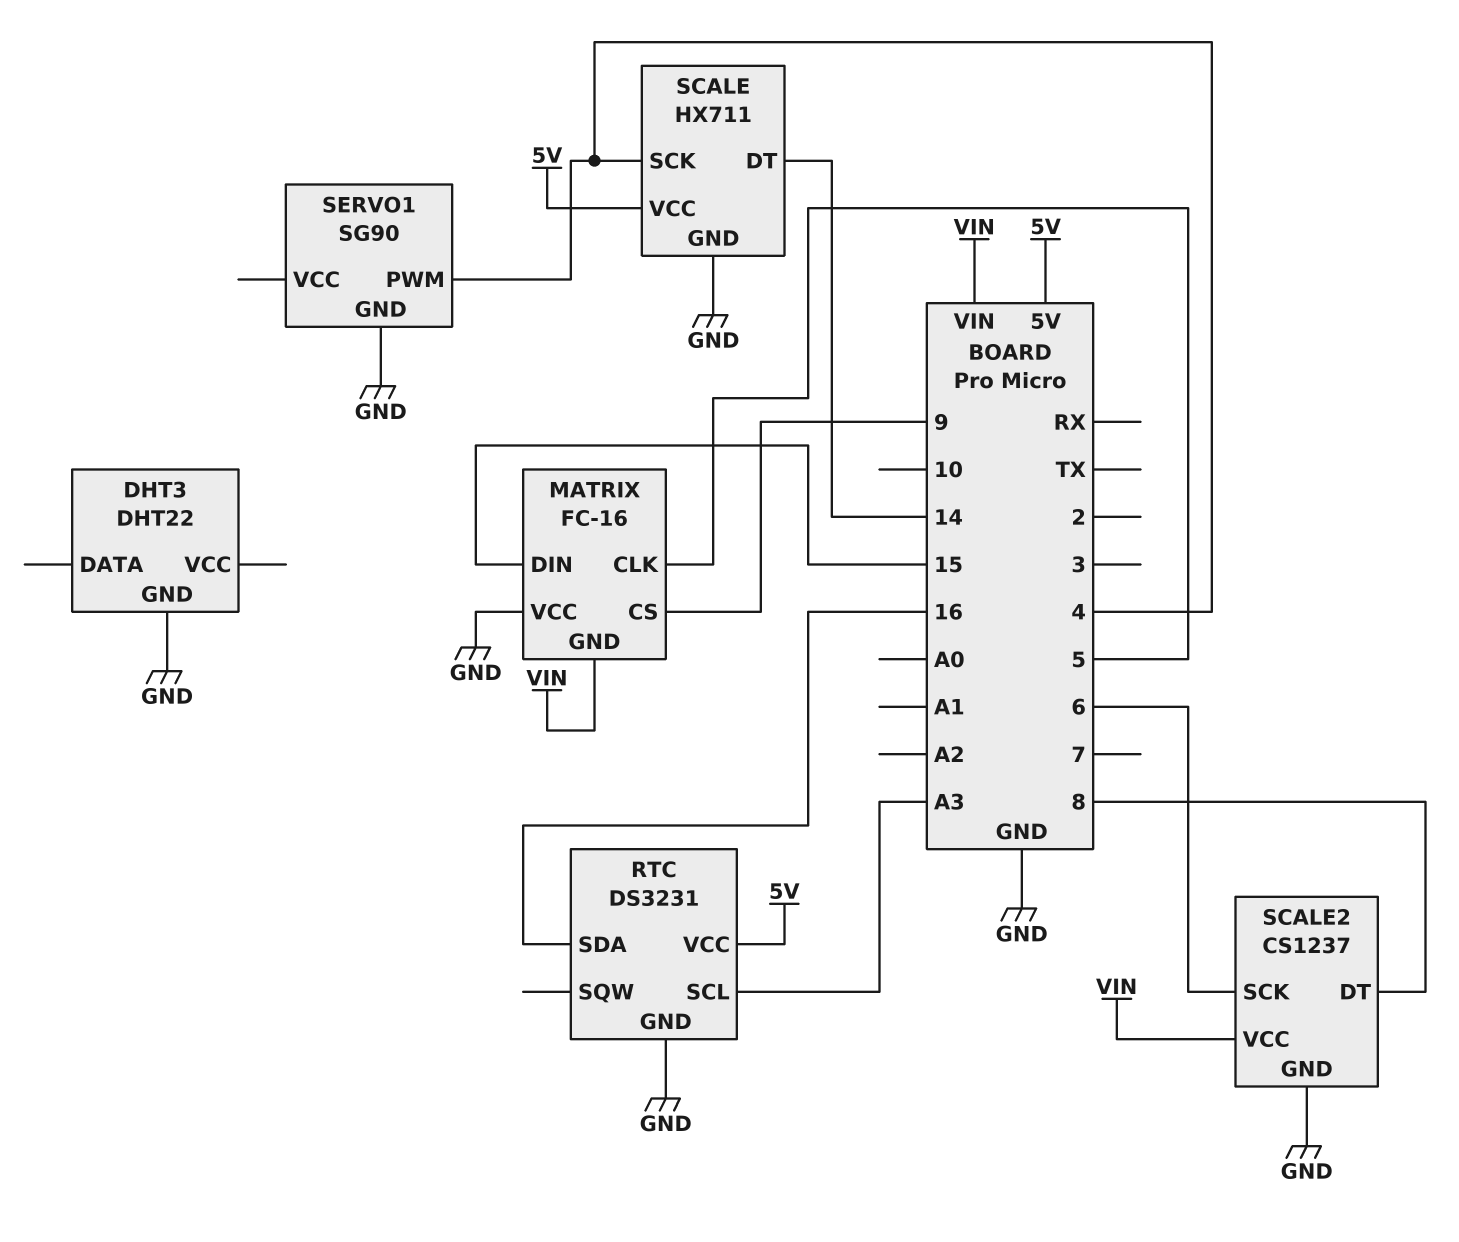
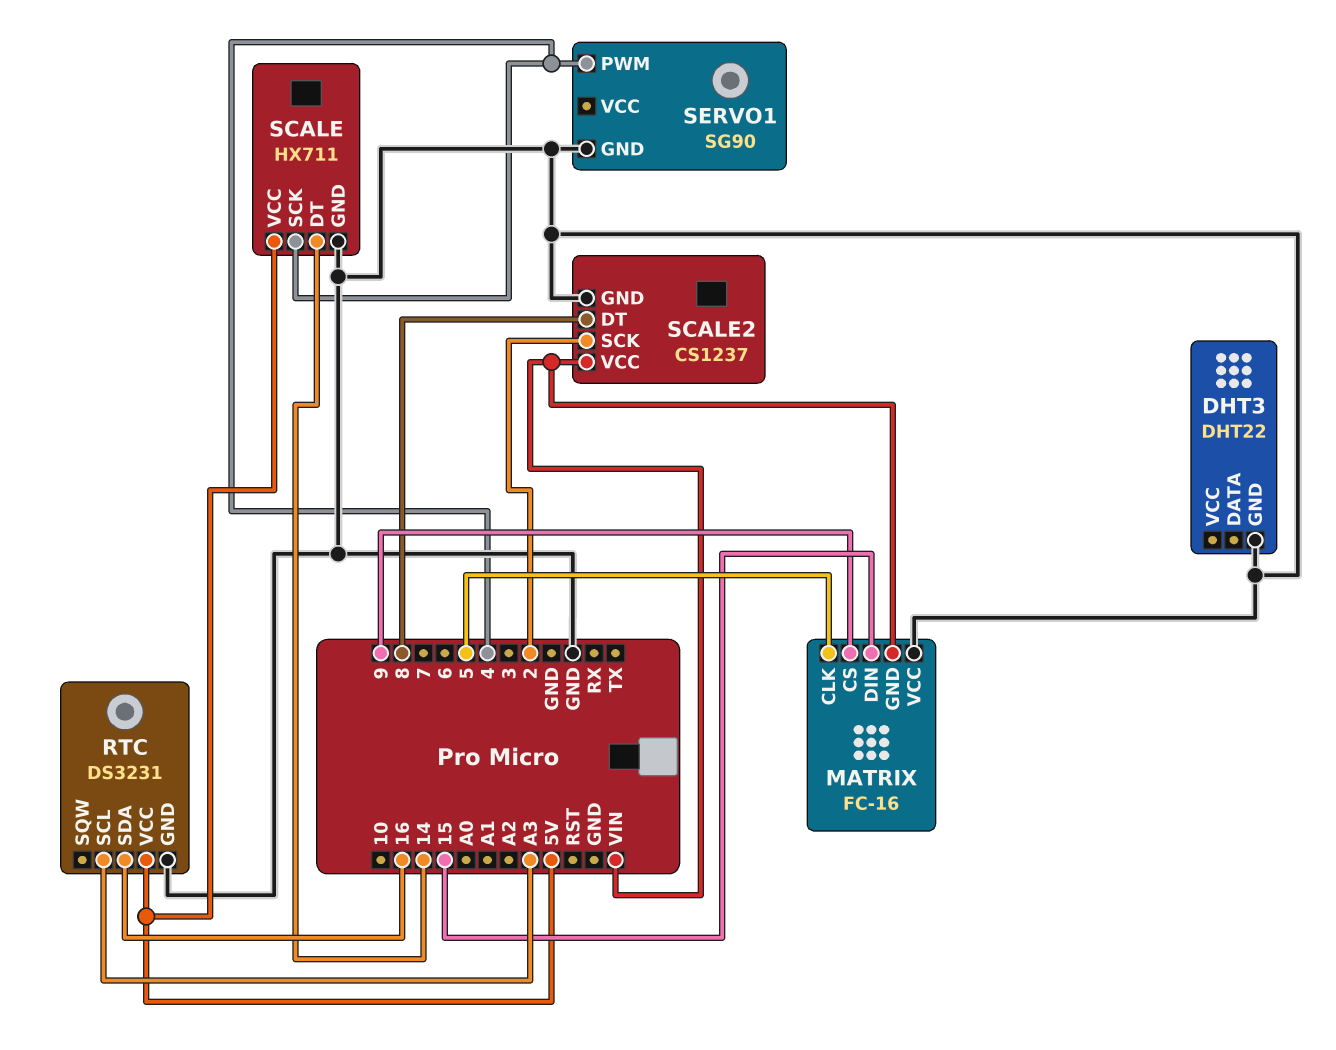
SCALE2 pin SCK: 6 -> 2

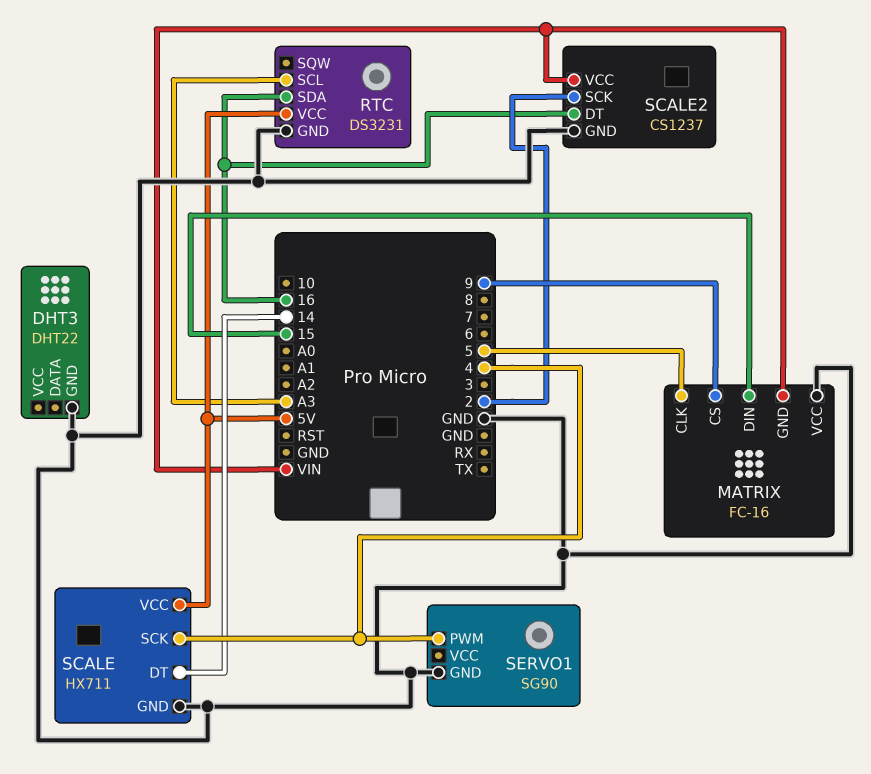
SCALE2 pin DT: 8 -> 16

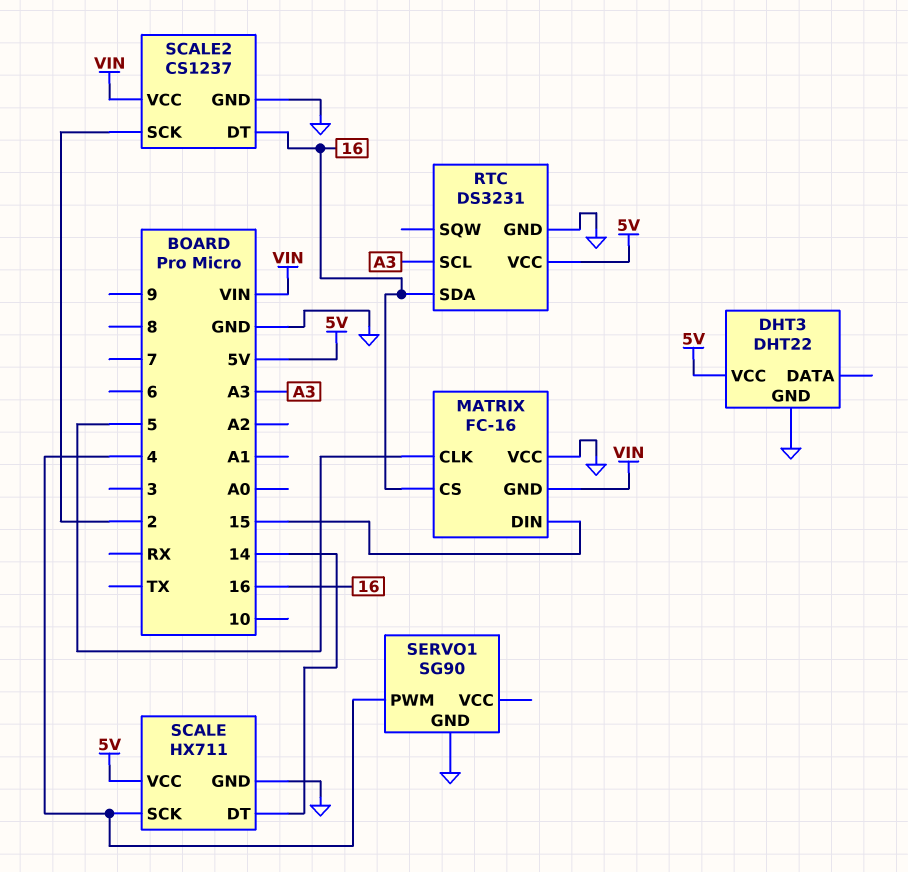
DHT3 pin VCC: none -> 5V
MATRIX pin CS: 9 -> 16

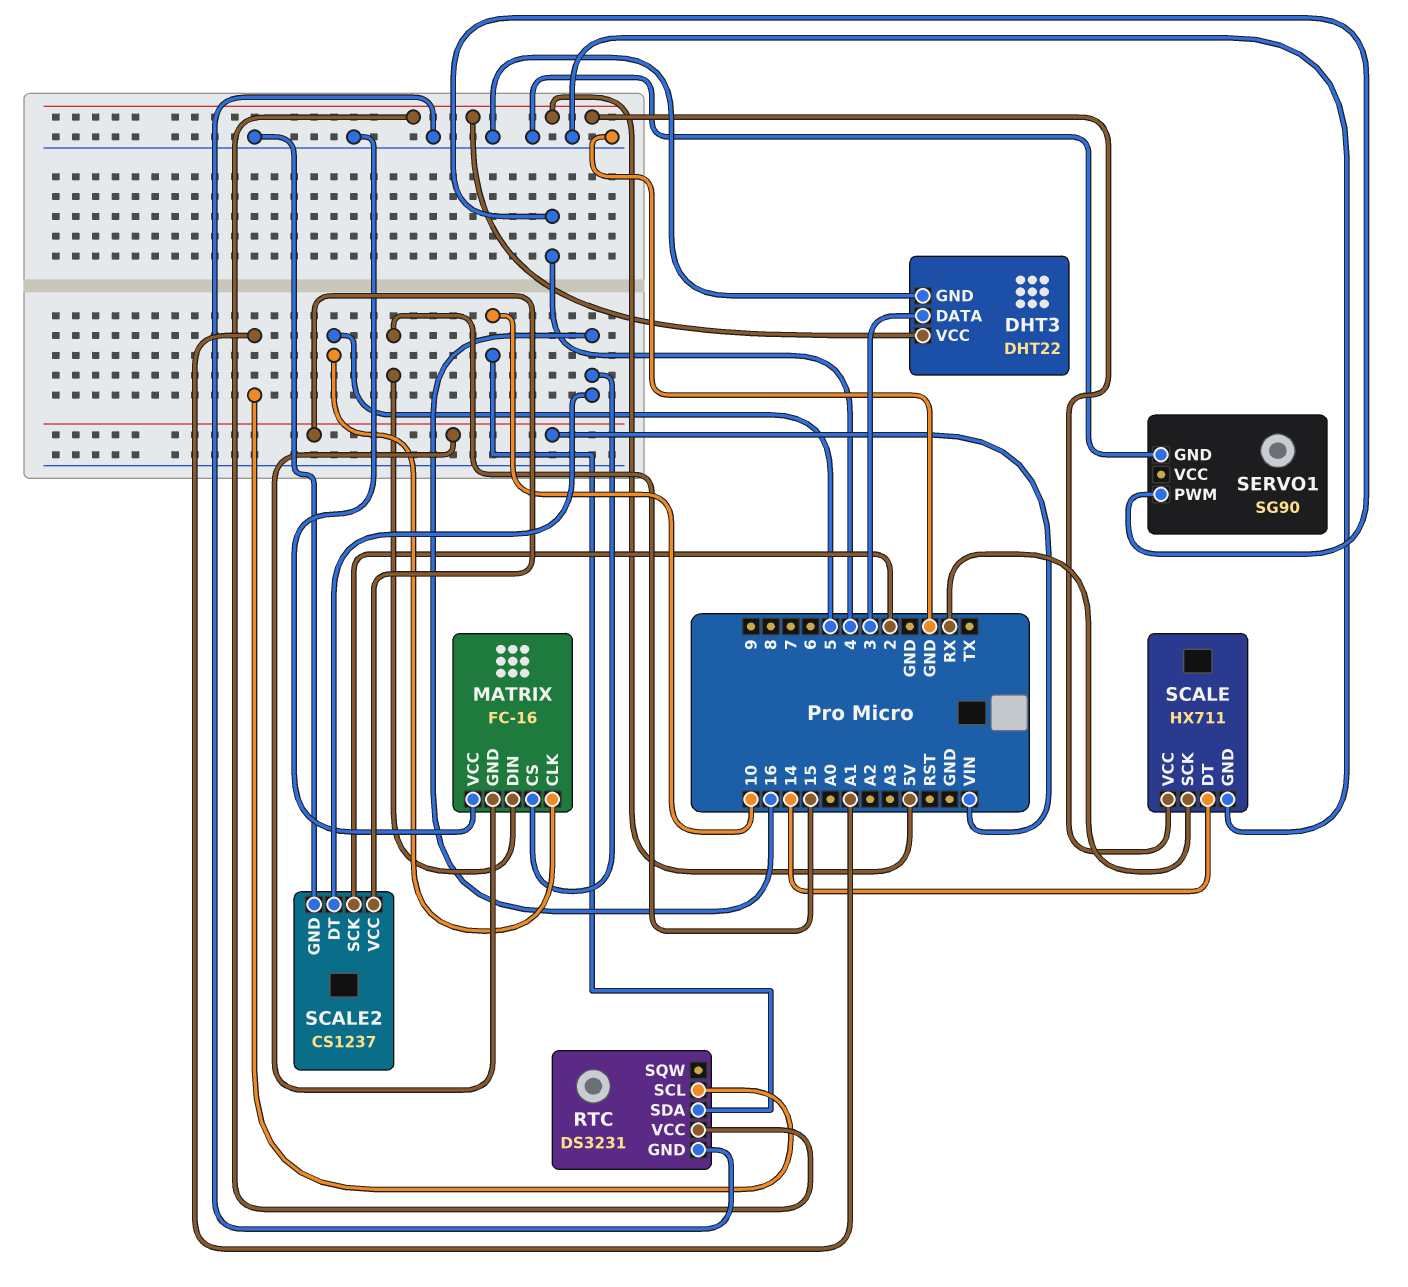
DHT3 pin DATA: none -> 3
RTC pin SCL: A3 -> A1
RTC pin SDA: 16 -> 10
SCALE pin SCK: 4 -> RX

